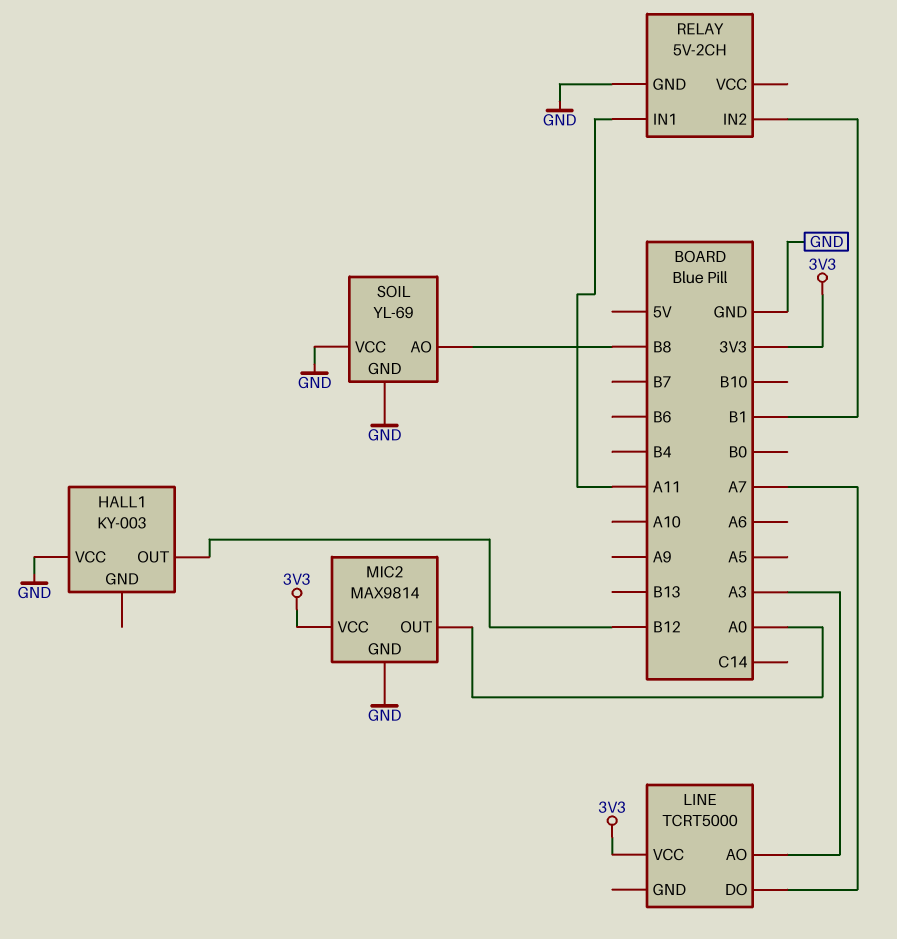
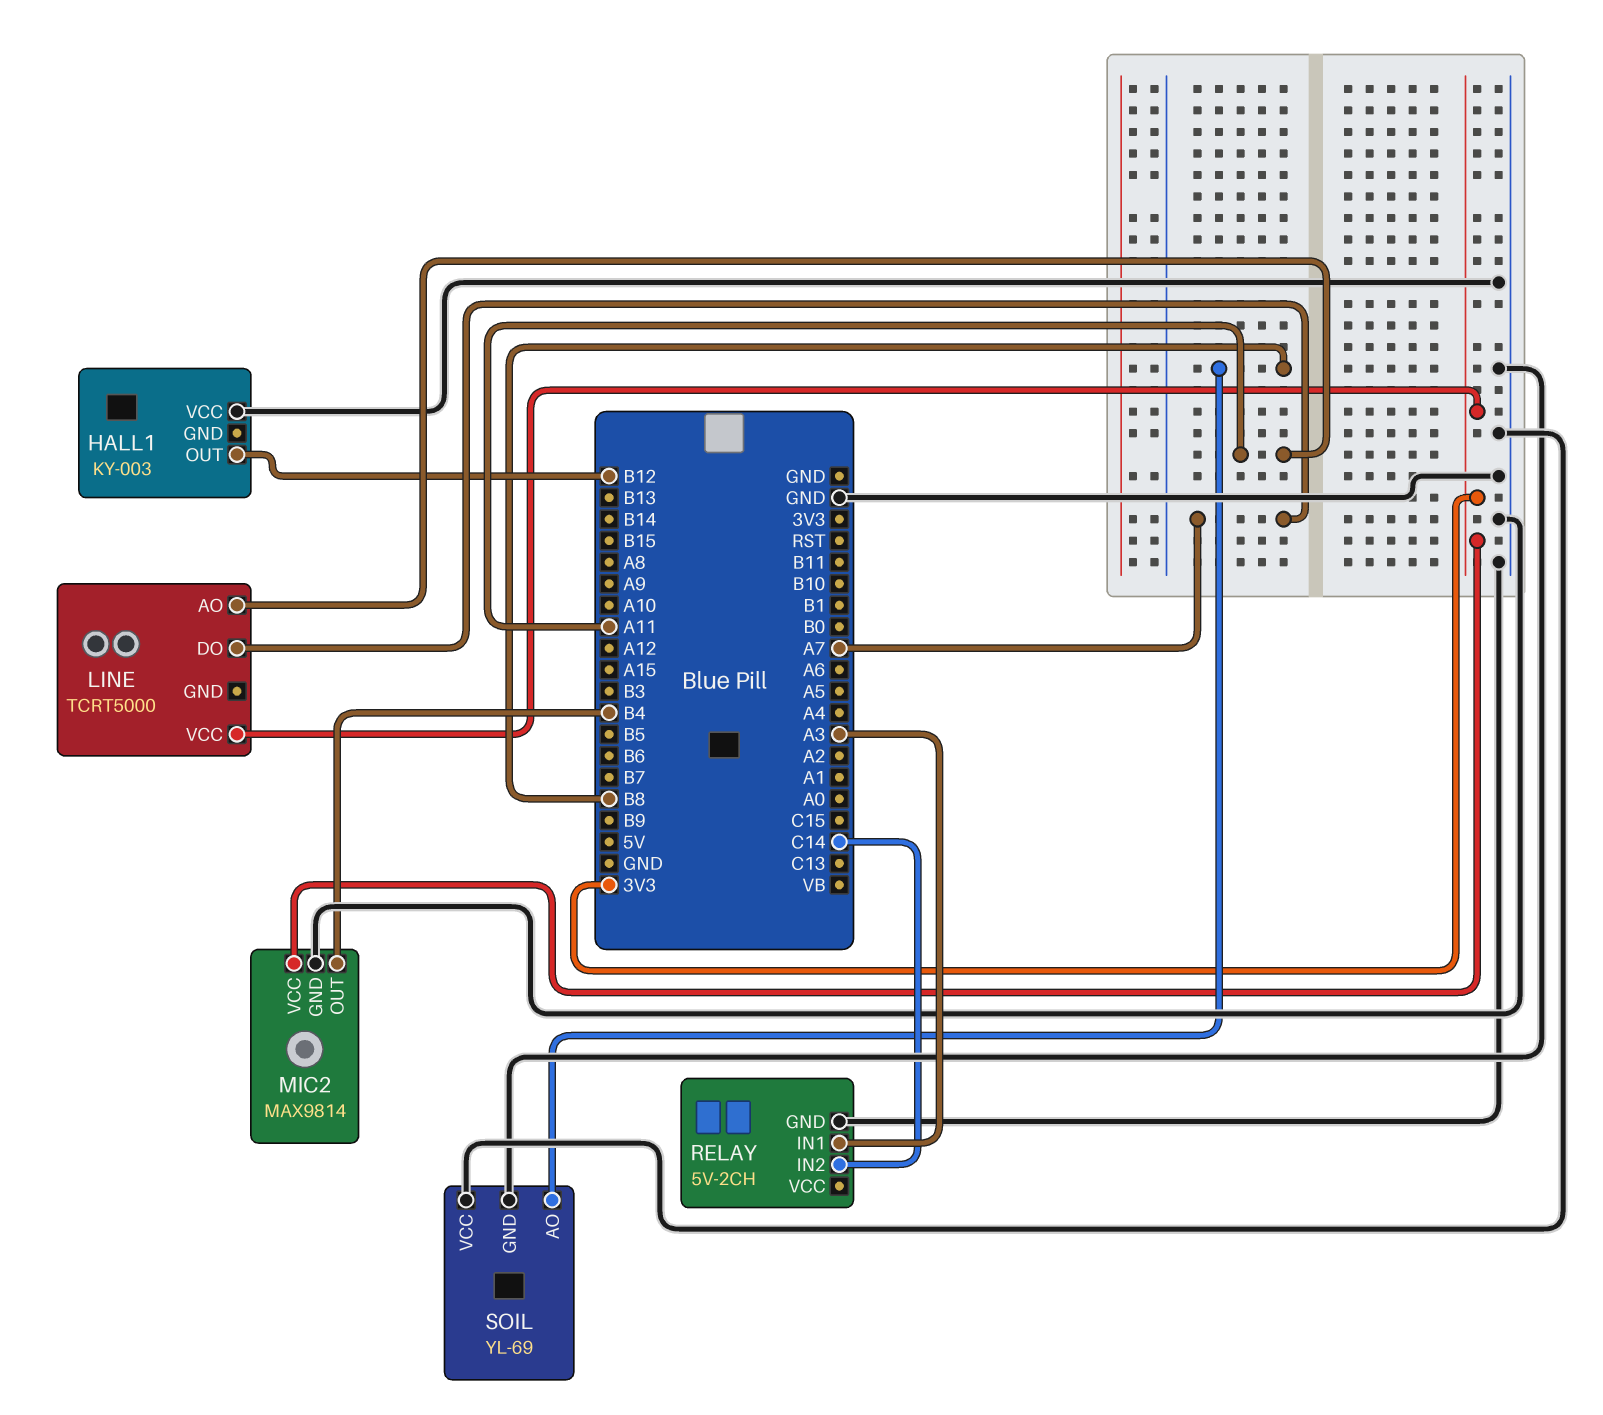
LINE pin AO: A3 -> A11
MIC2 pin OUT: A0 -> B4
RELAY pin IN1: A11 -> A3
RELAY pin IN2: B1 -> C14

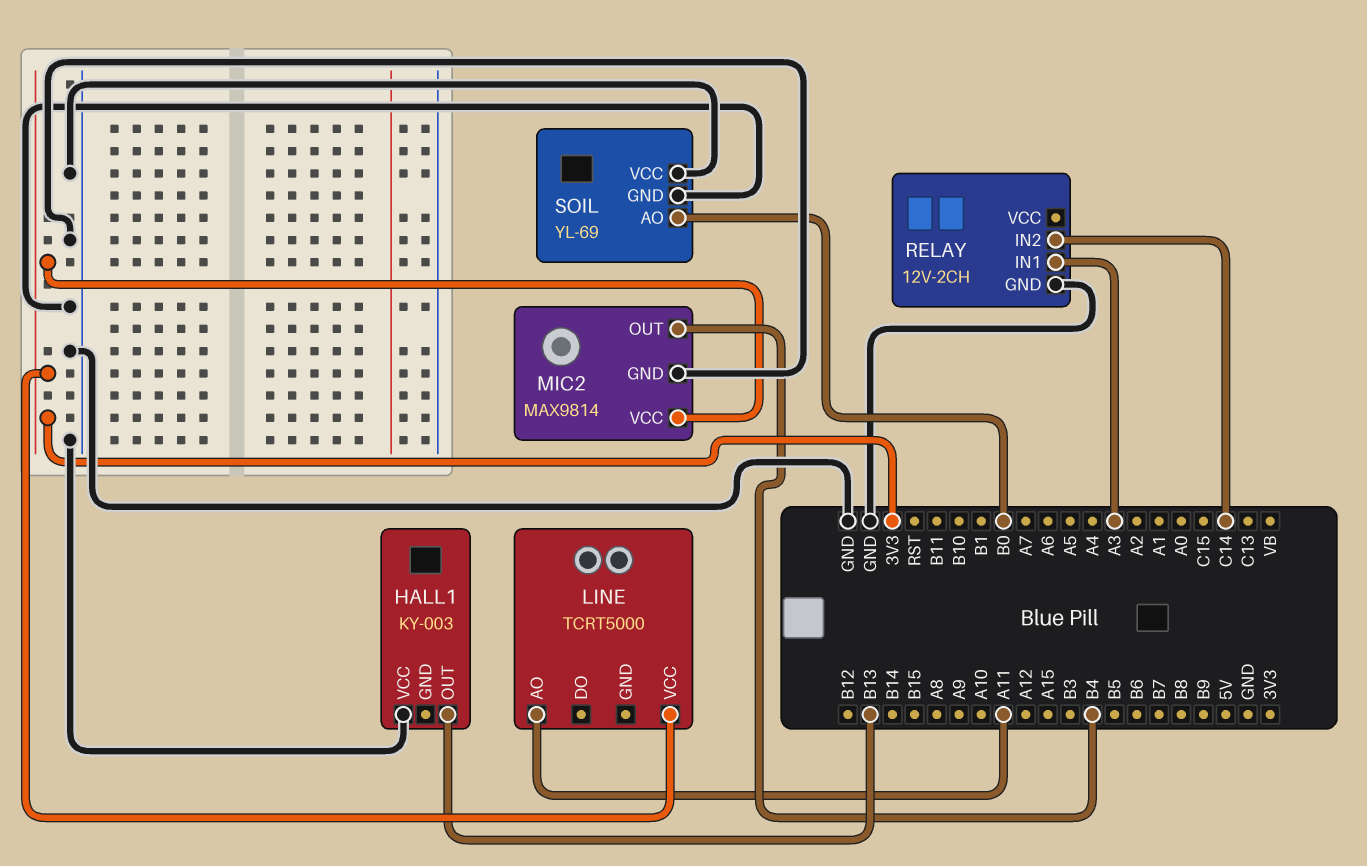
HALL1 pin OUT: B12 -> B13
LINE pin DO: A7 -> none
RELAY: 5V-2CH -> 12V-2CH
SOIL pin AO: B8 -> B0

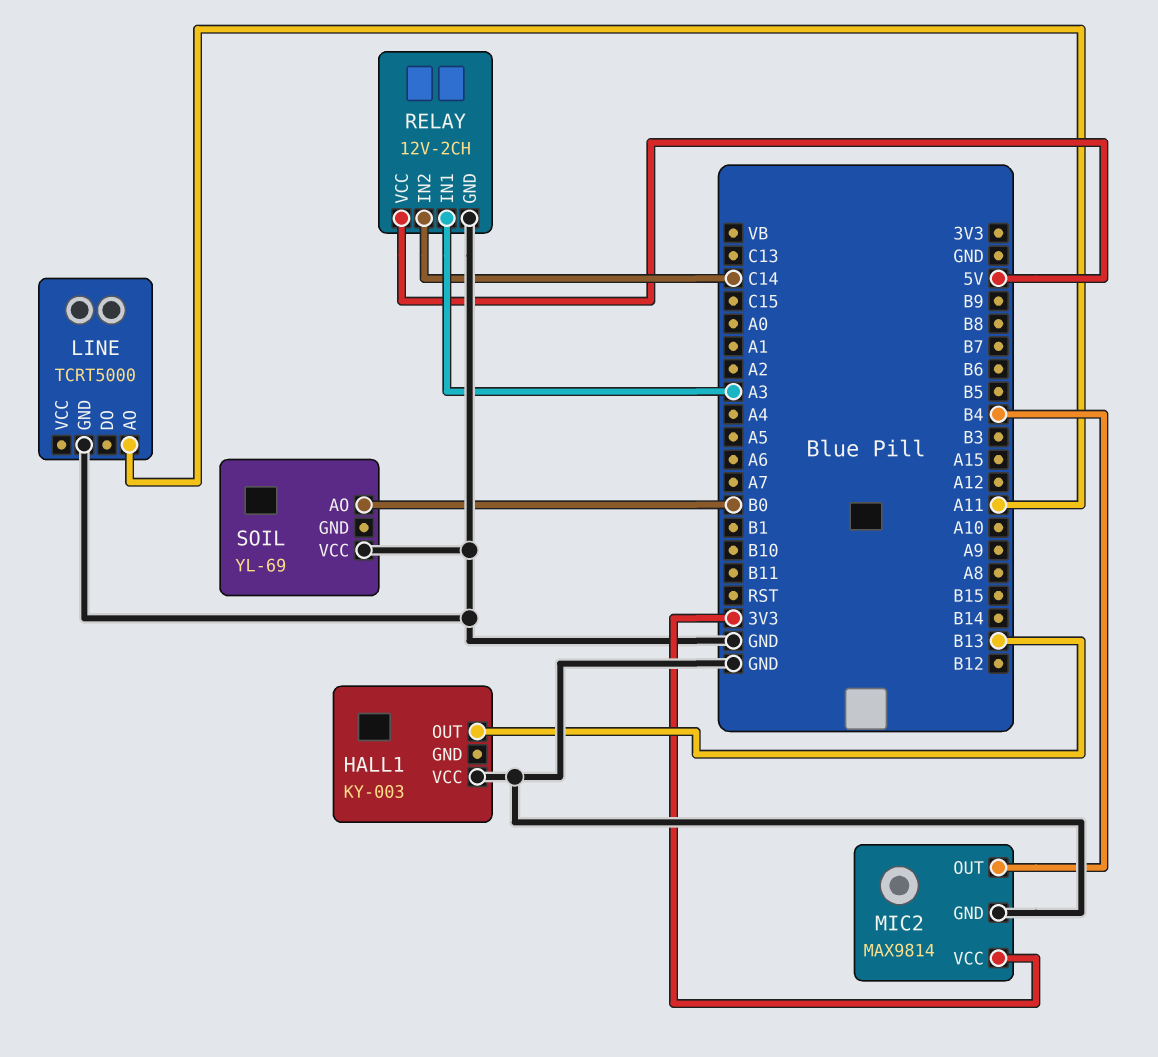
LINE pin GND: none -> GND
LINE pin VCC: 3V3 -> none
RELAY pin VCC: none -> 5V
SOIL pin GND: GND -> none

